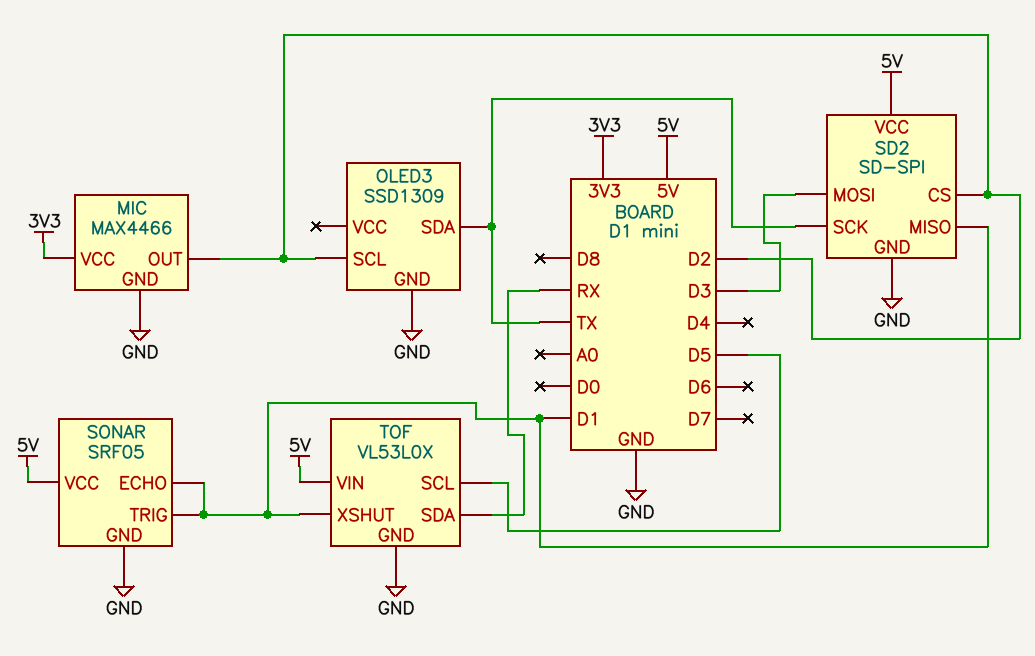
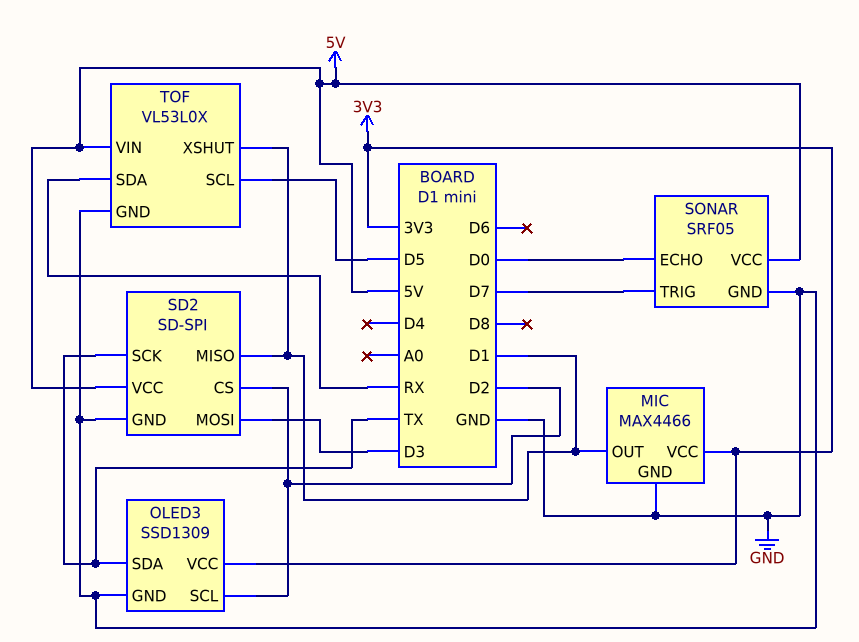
MIC pin OUT: D2 -> D1
OLED3 pin VCC: none -> 3V3
SONAR pin ECHO: D1 -> D0
SONAR pin TRIG: D1 -> D7

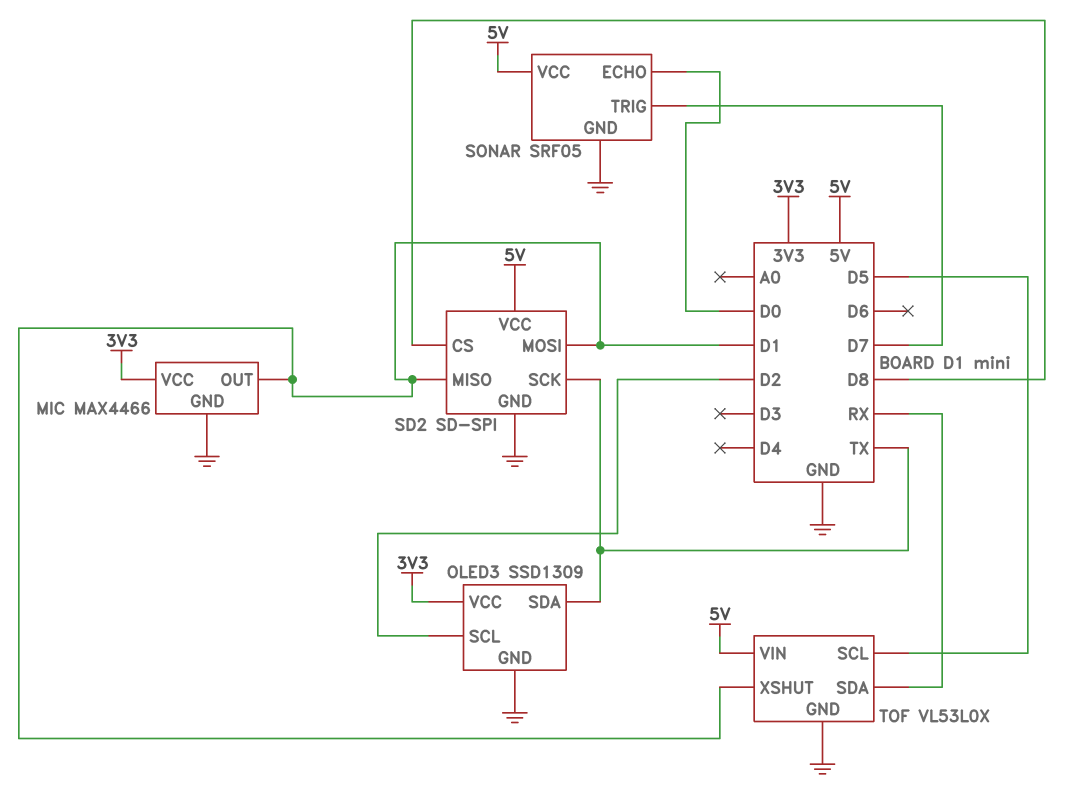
SD2 pin CS: D2 -> D8
SD2 pin MOSI: D3 -> D1

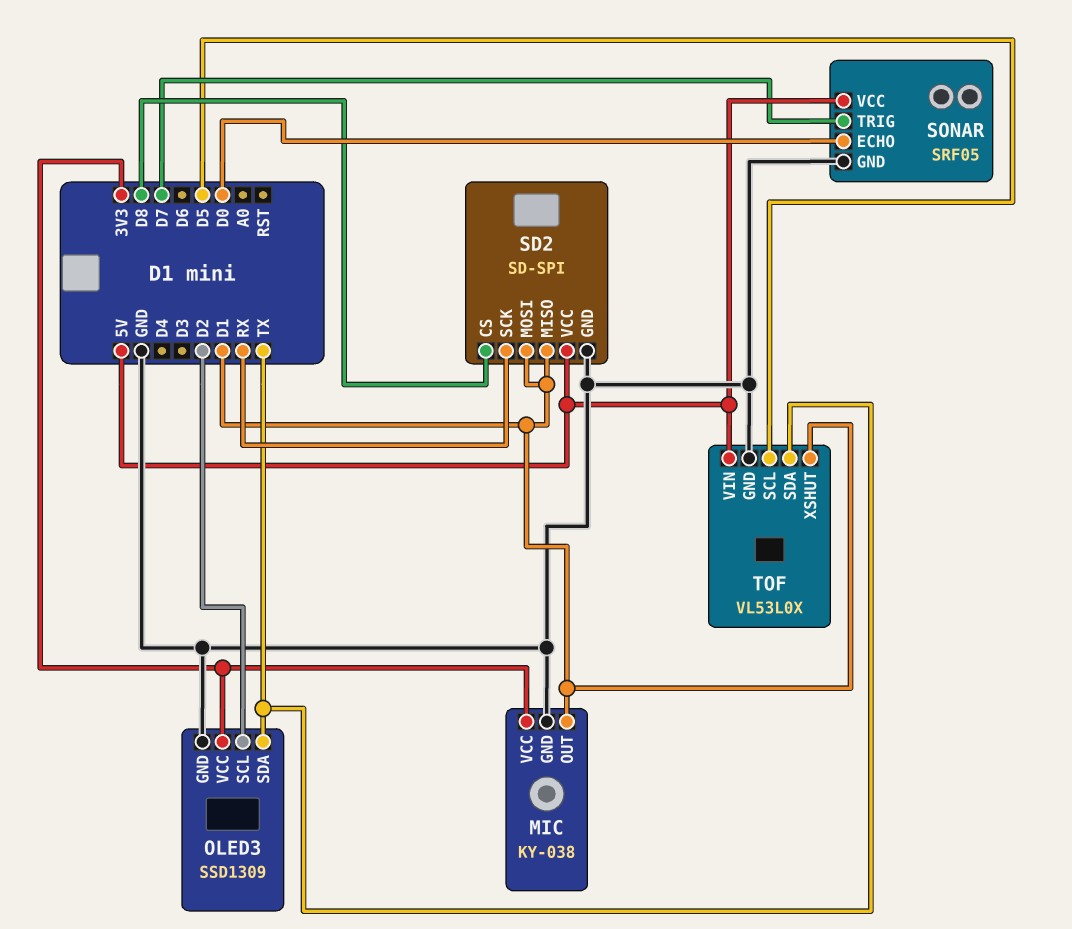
MIC: MAX4466 -> KY-038
SD2 pin SCK: TX -> RX
TOF pin SDA: RX -> TX

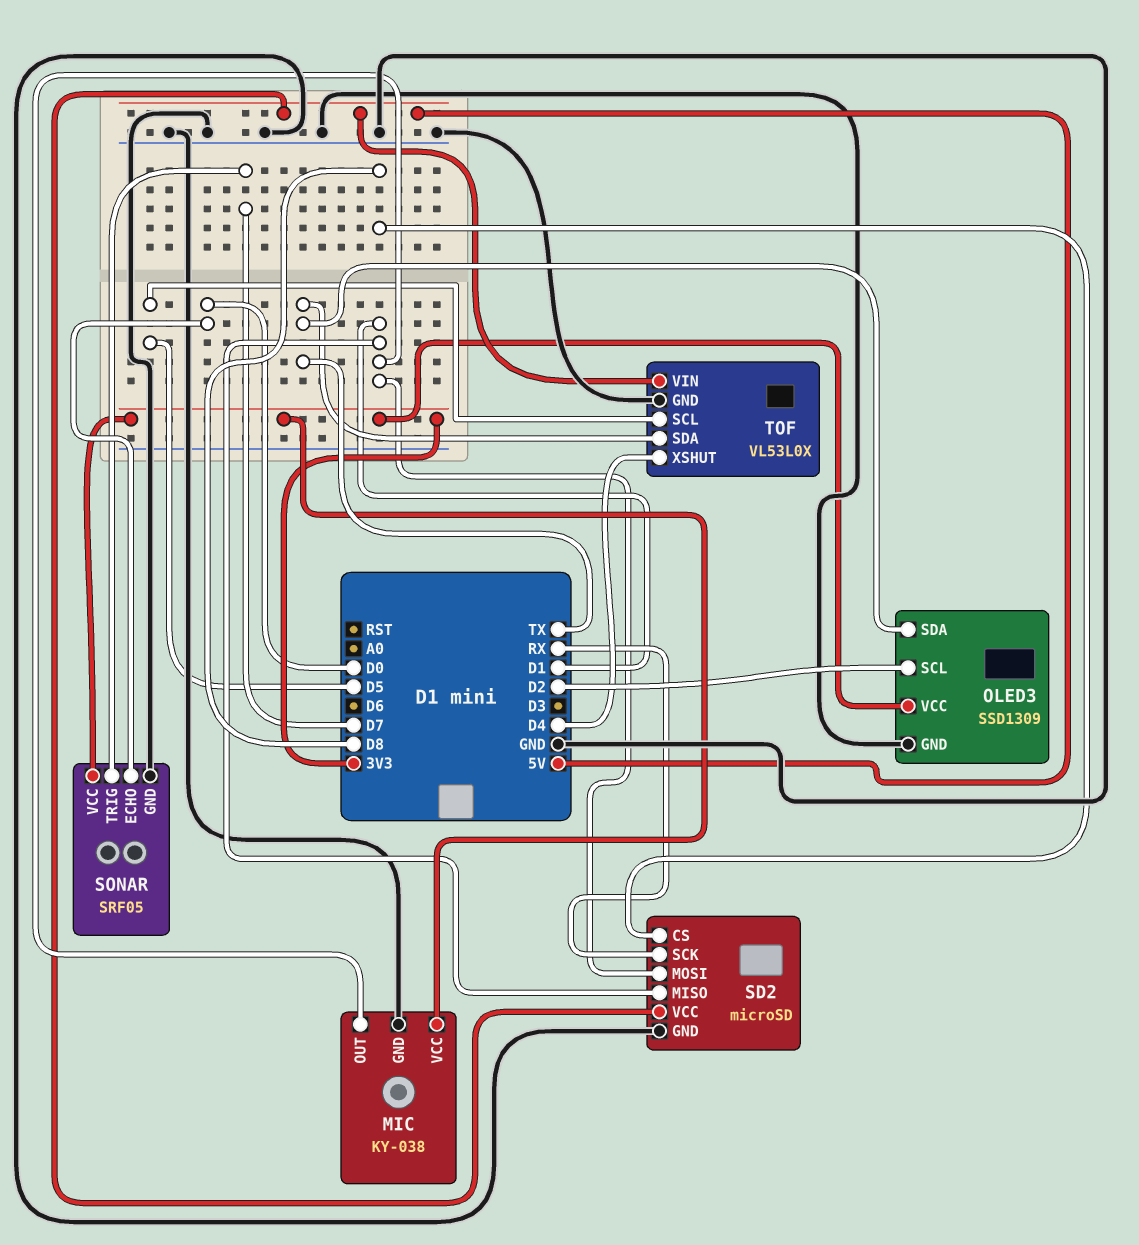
SD2: SD-SPI -> microSD
SONAR pin VCC: 5V -> 3V3
TOF pin XSHUT: D1 -> D4

